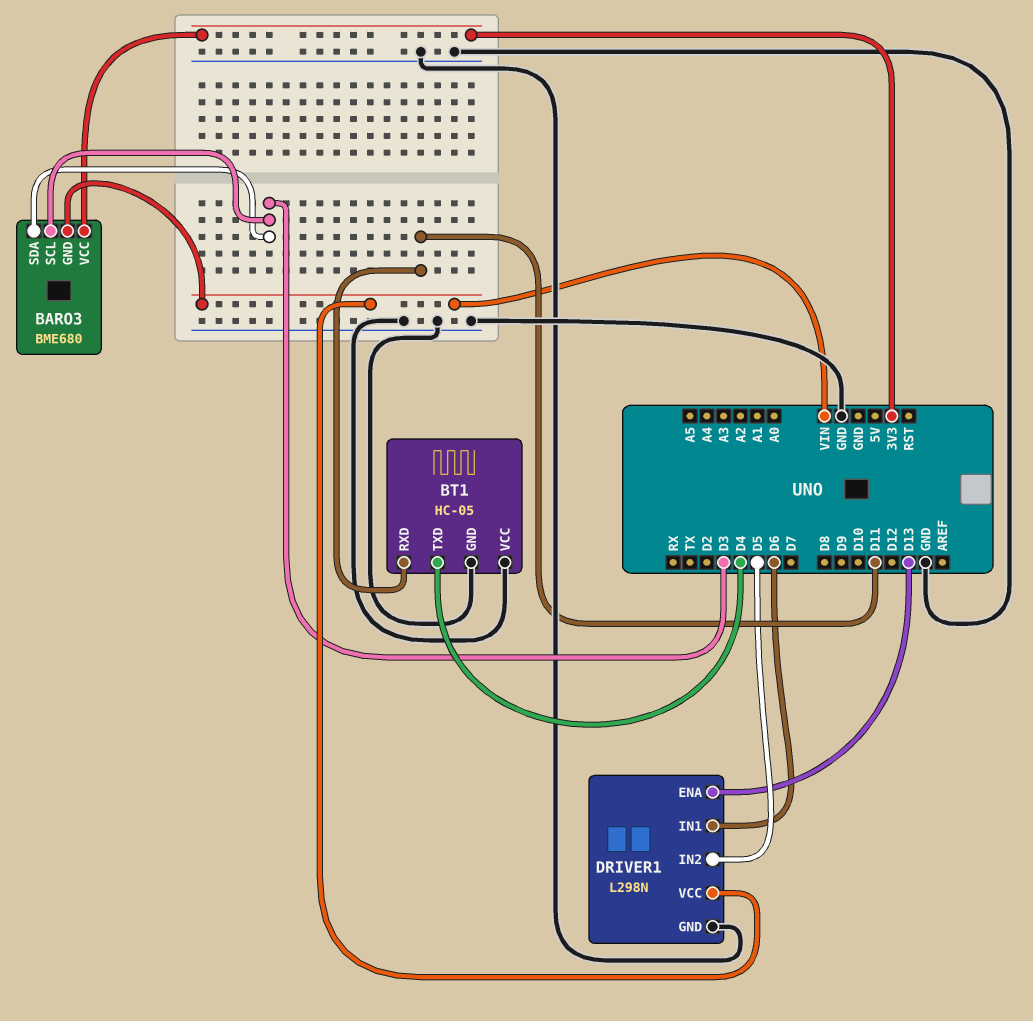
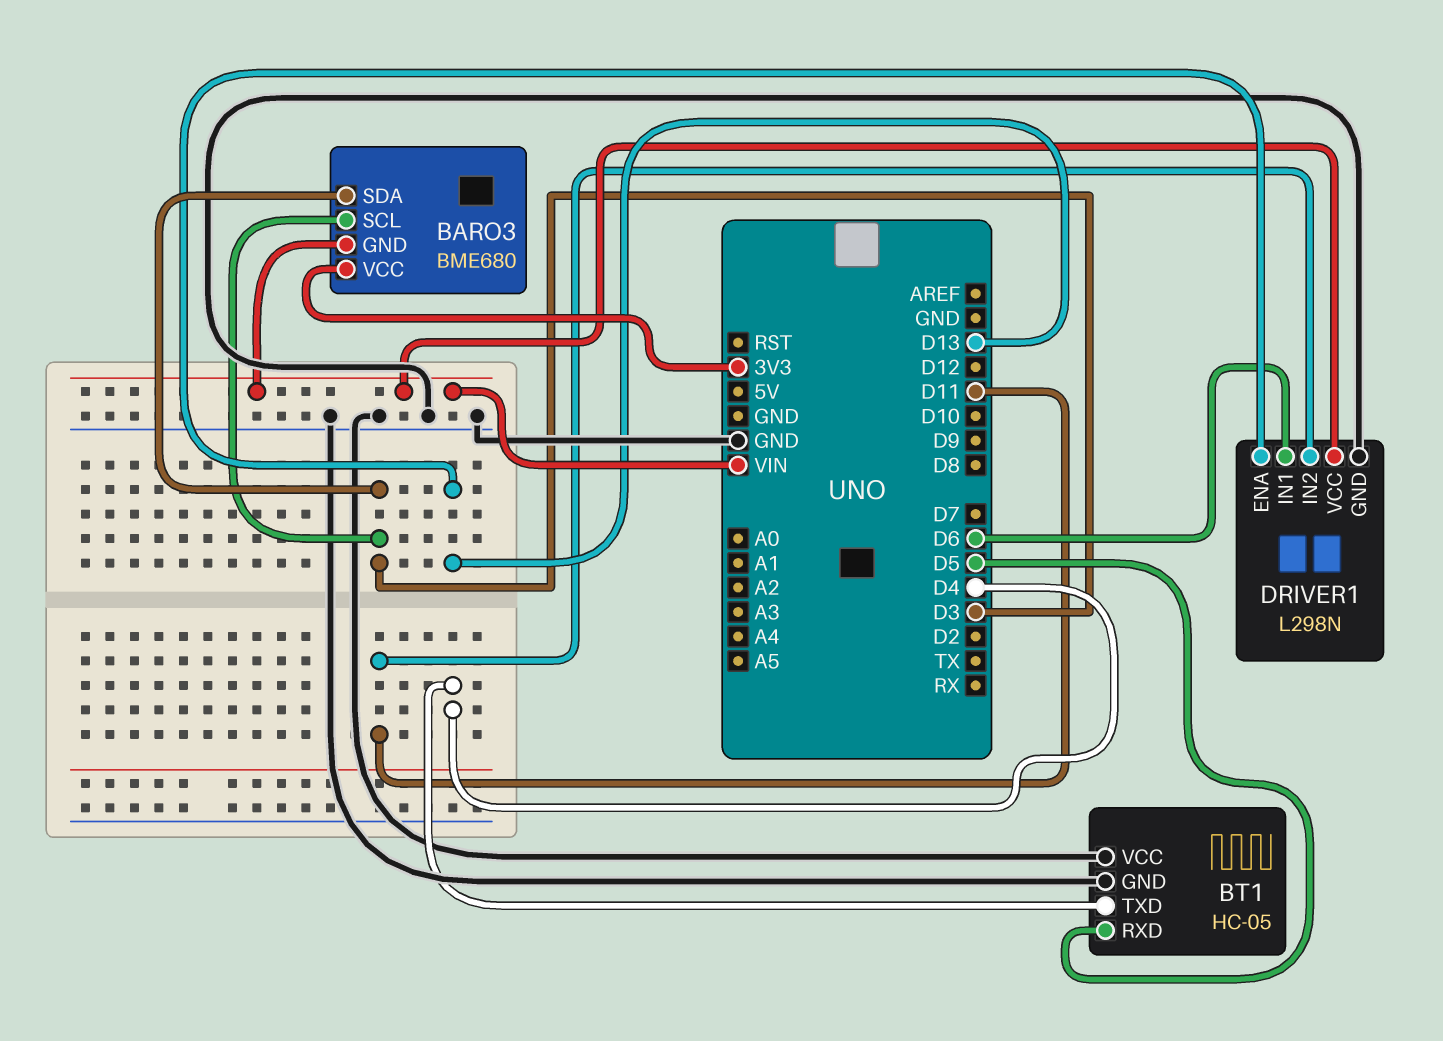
BT1 pin RXD: D11 -> D5
DRIVER1 pin IN2: D5 -> D11

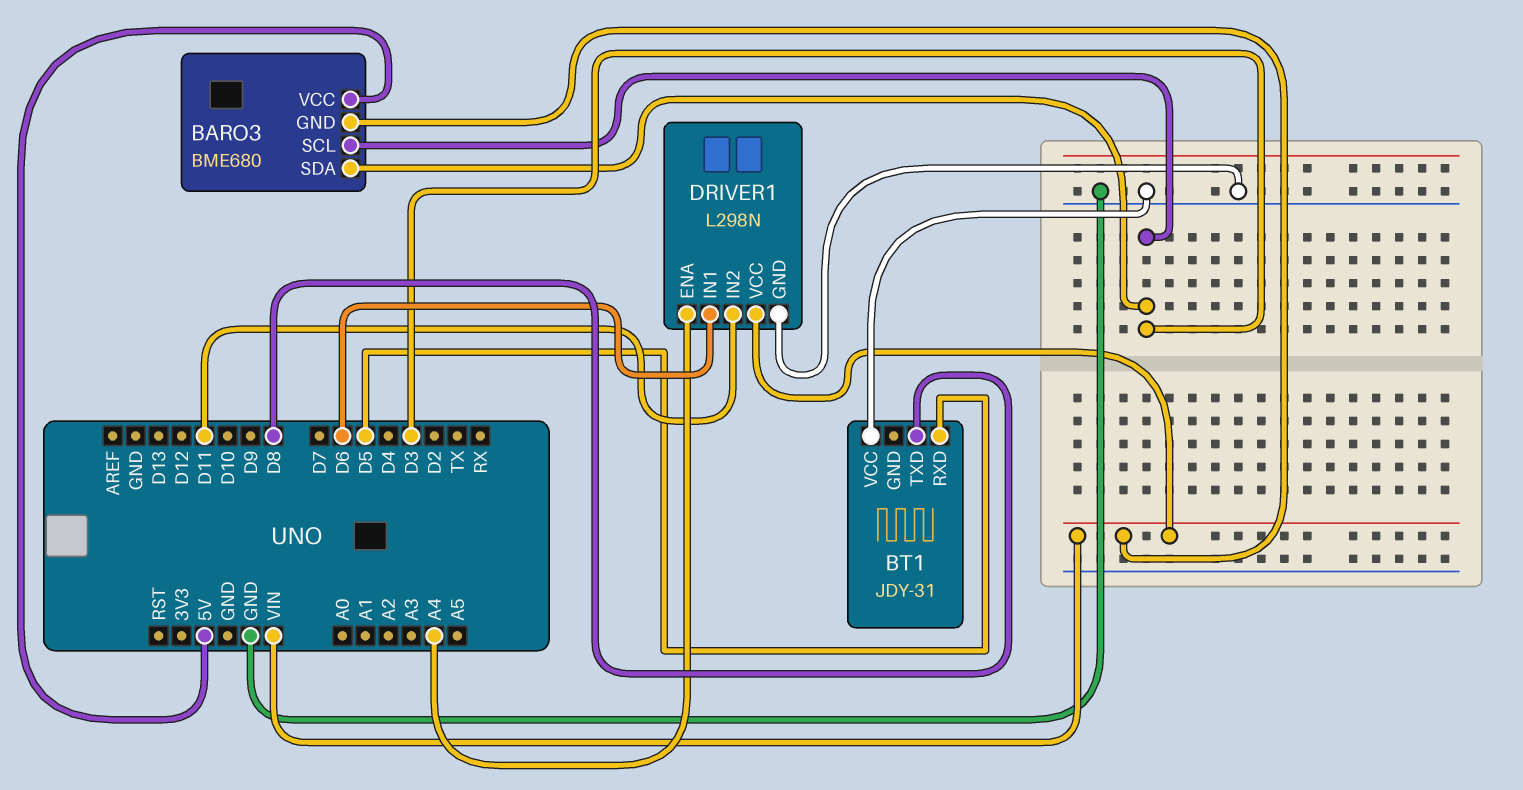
BARO3 pin VCC: 3V3 -> 5V
BT1: HC-05 -> JDY-31
BT1 pin GND: GND -> none
BT1 pin TXD: D4 -> D8
DRIVER1 pin ENA: D13 -> A4

